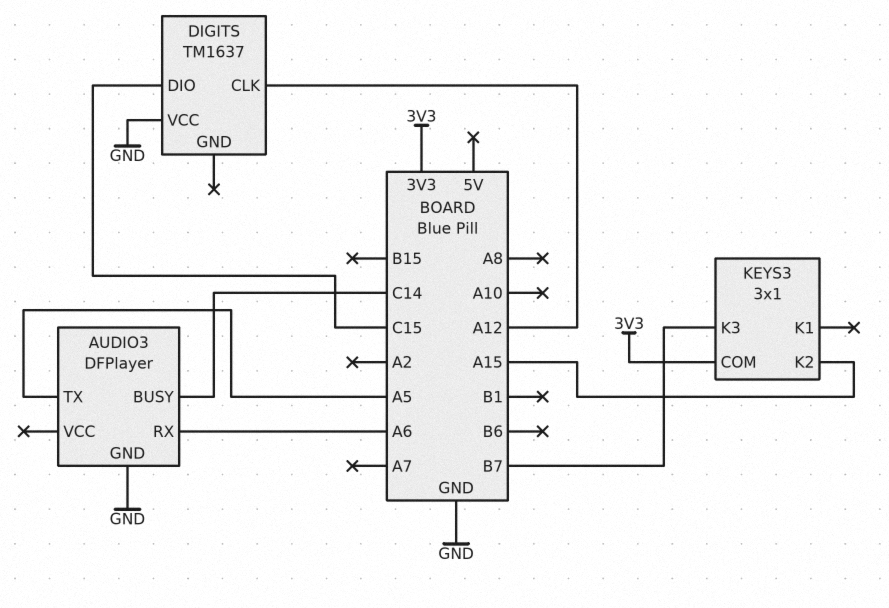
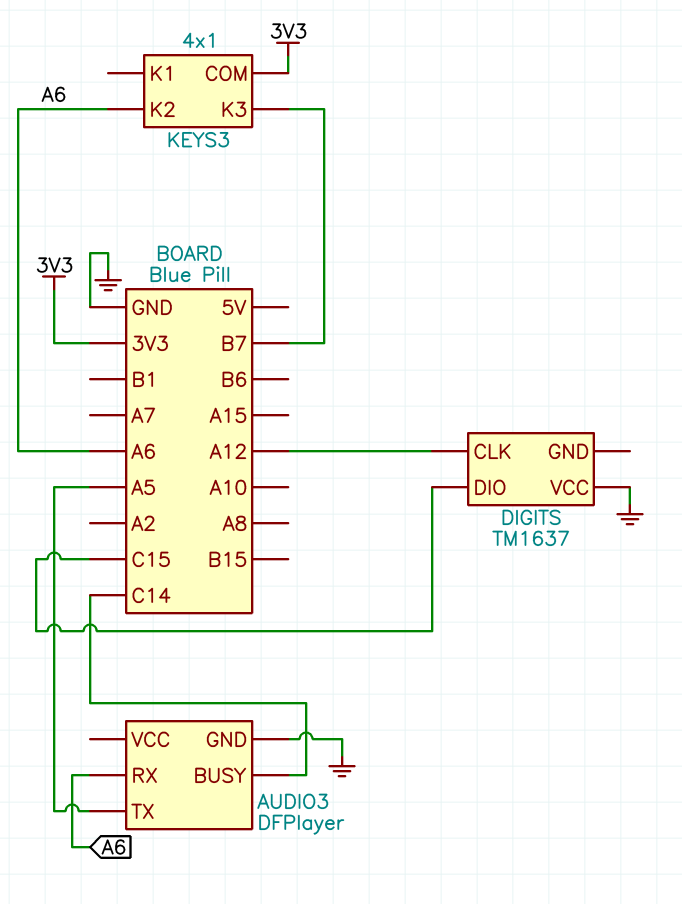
KEYS3: 3x1 -> 4x1
KEYS3 pin K2: A15 -> A6

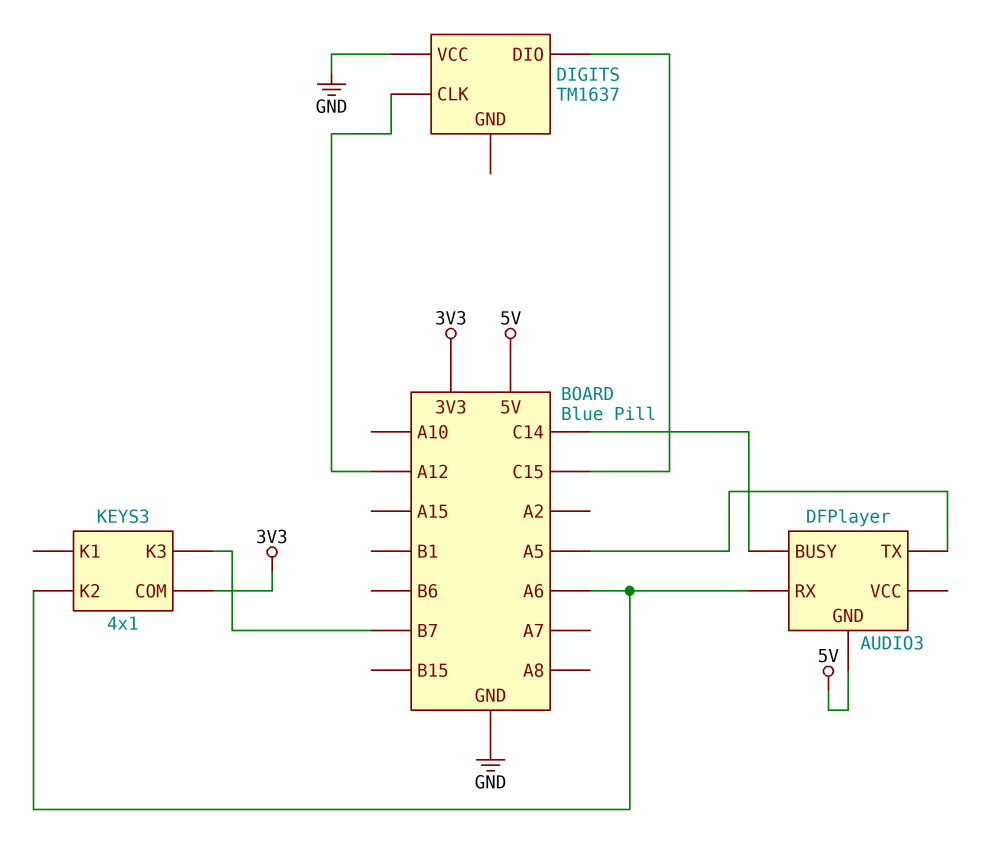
AUDIO3 pin GND: GND -> 5V

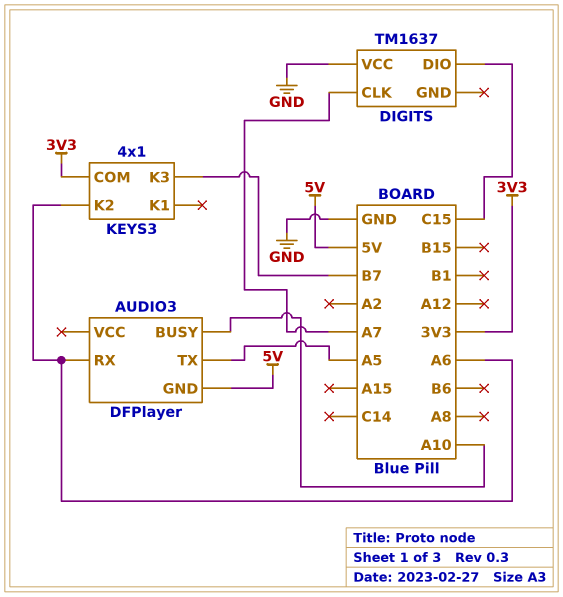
AUDIO3 pin BUSY: C14 -> A10
DIGITS pin CLK: A12 -> A7

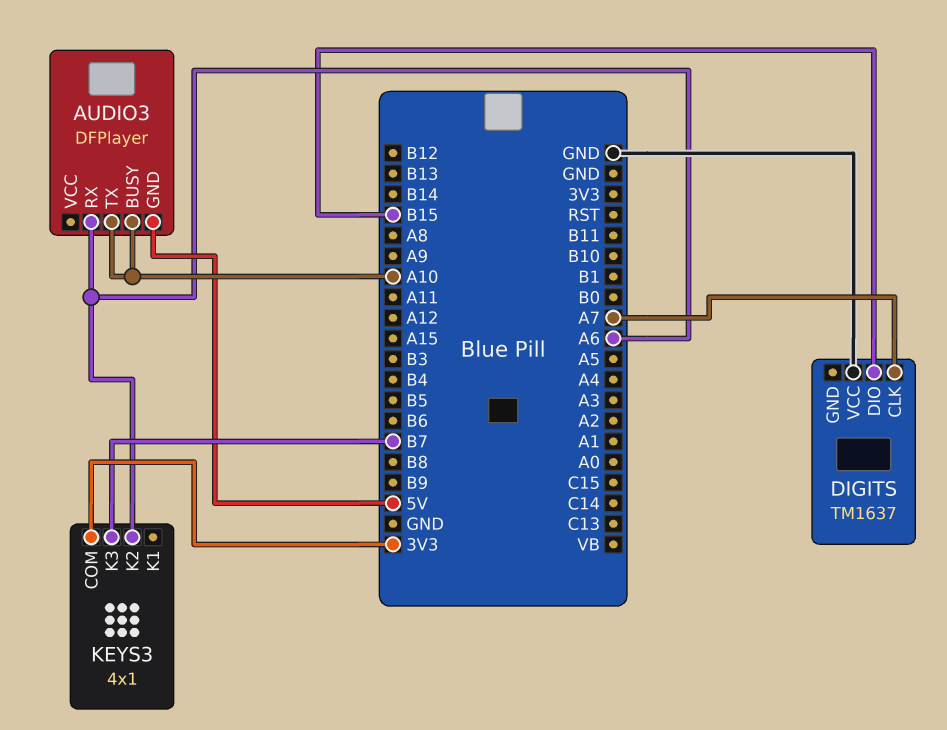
AUDIO3 pin TX: A5 -> A10
DIGITS pin DIO: C15 -> B15

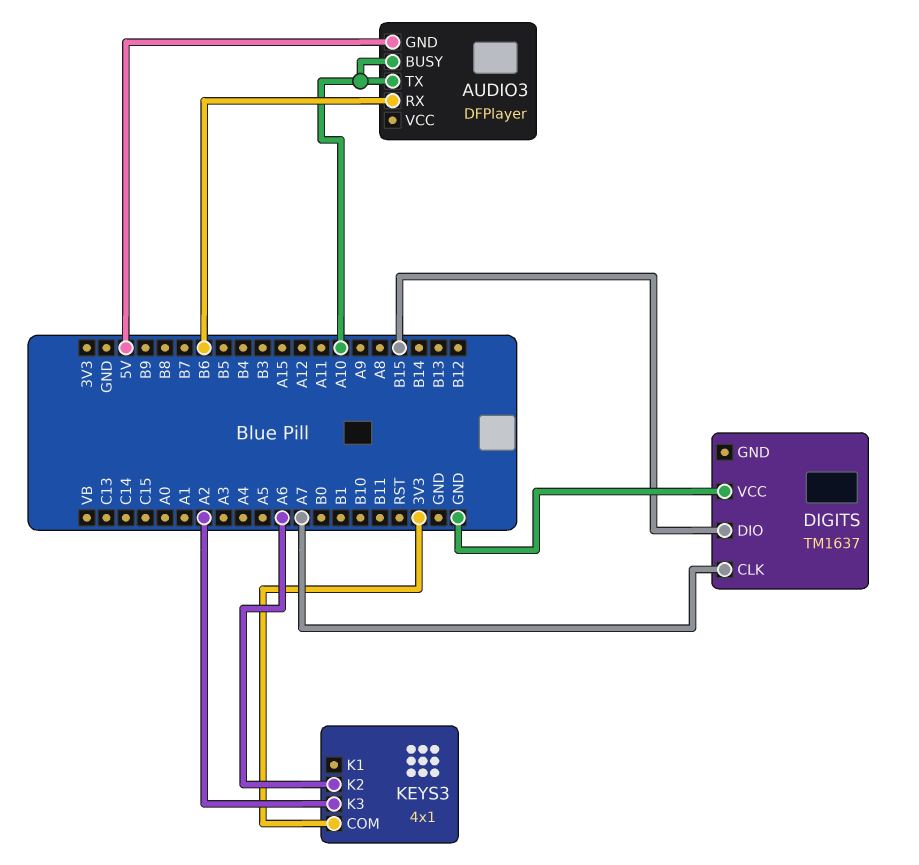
AUDIO3 pin RX: A6 -> B6
KEYS3 pin K3: B7 -> A2

